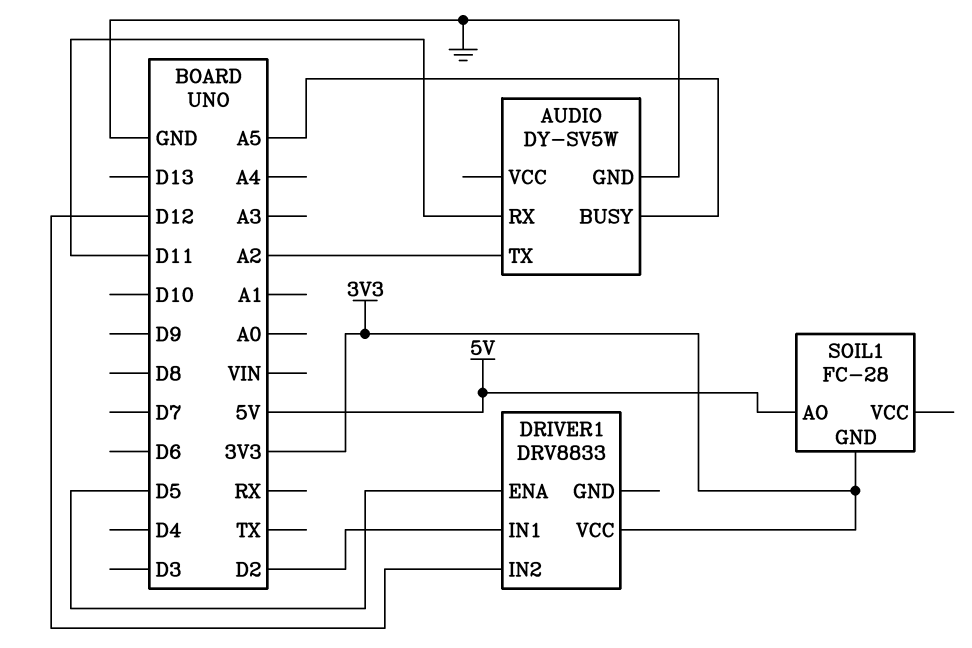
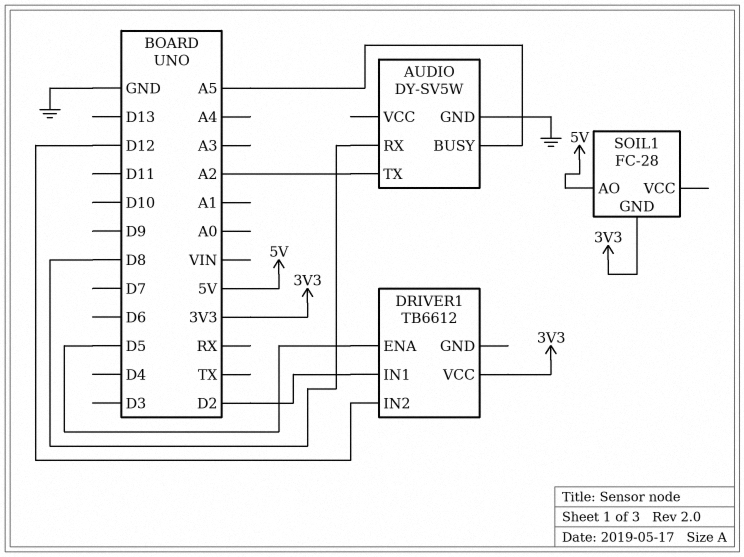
AUDIO pin RX: D11 -> D8
DRIVER1: DRV8833 -> TB6612

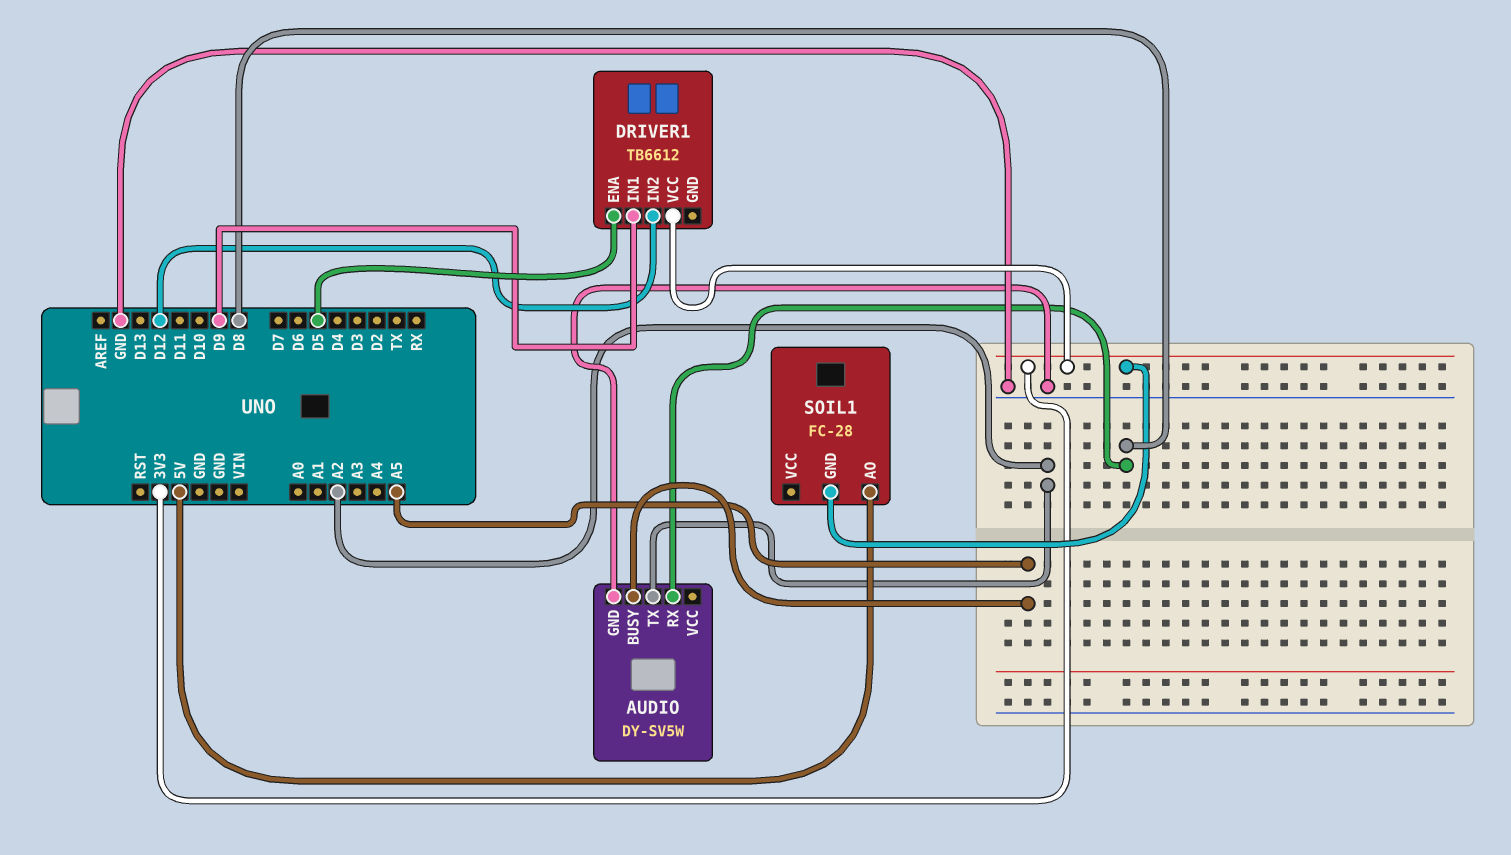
DRIVER1 pin IN1: D2 -> D9

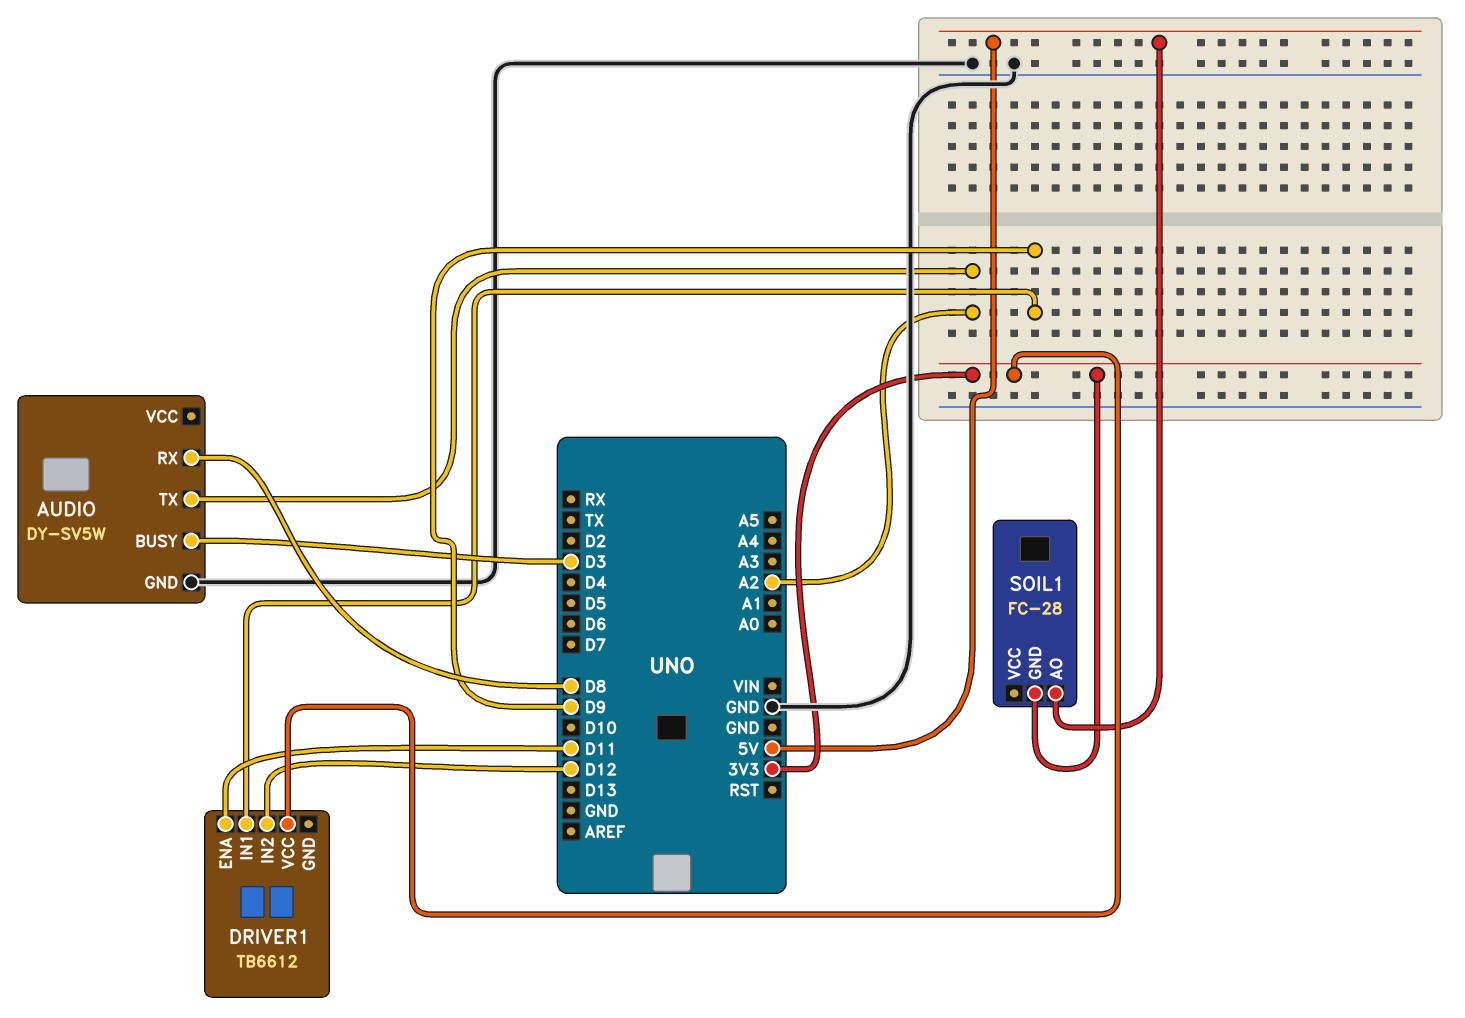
AUDIO pin BUSY: A5 -> D3
DRIVER1 pin ENA: D5 -> D11

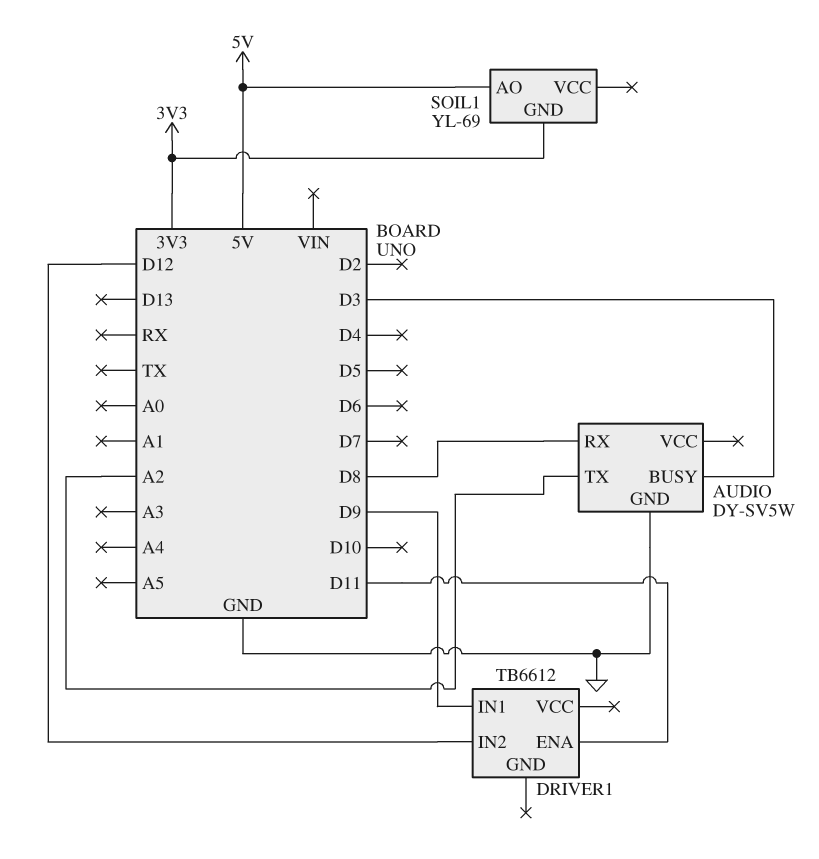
DRIVER1 pin VCC: 3V3 -> none
SOIL1: FC-28 -> YL-69

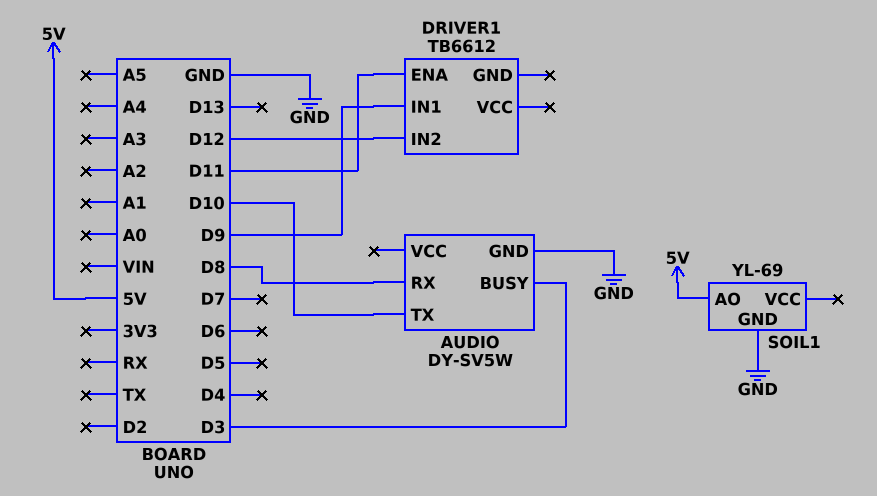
AUDIO pin TX: A2 -> D10
SOIL1 pin GND: 3V3 -> GND

